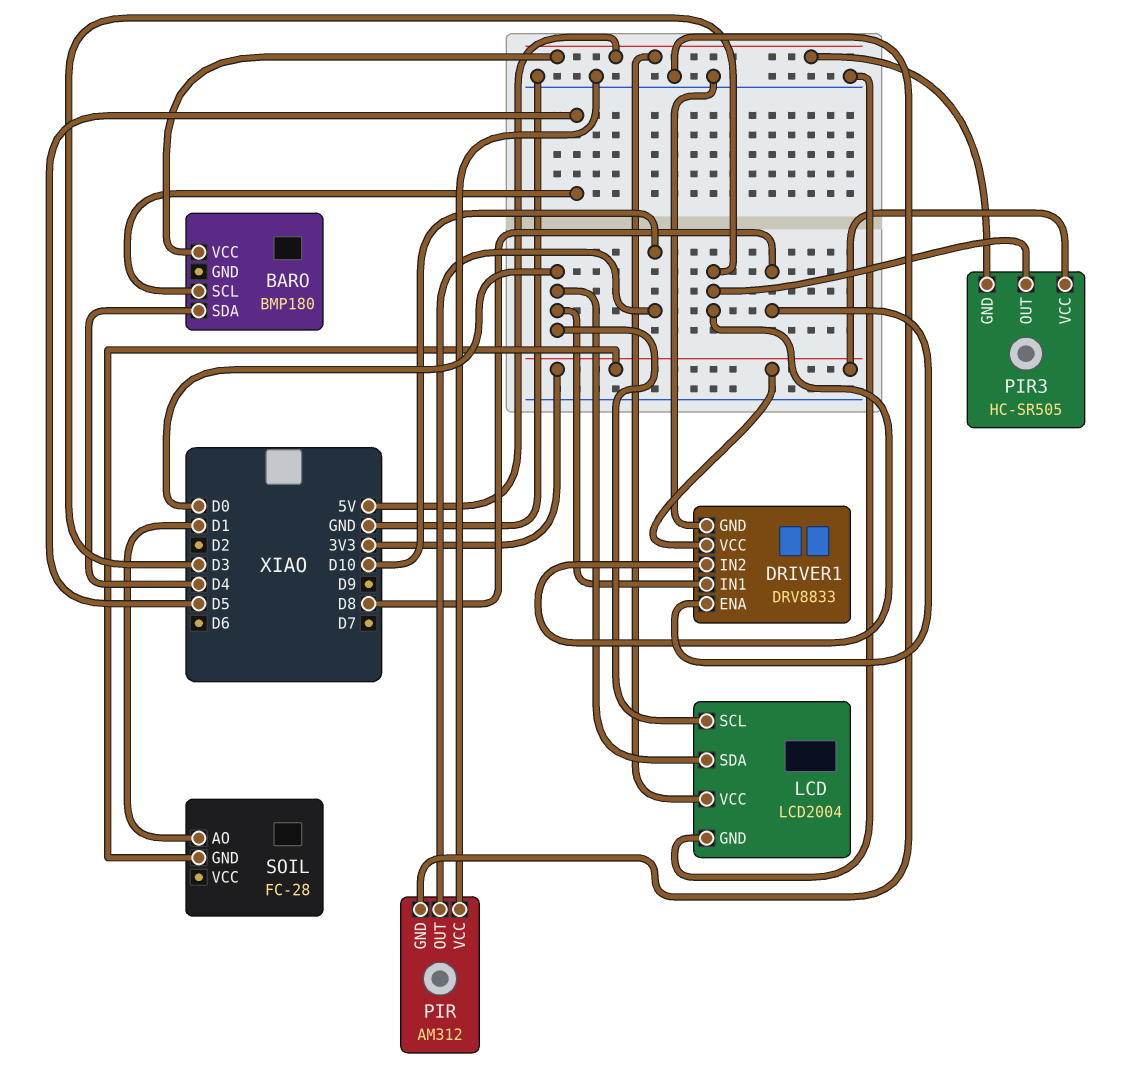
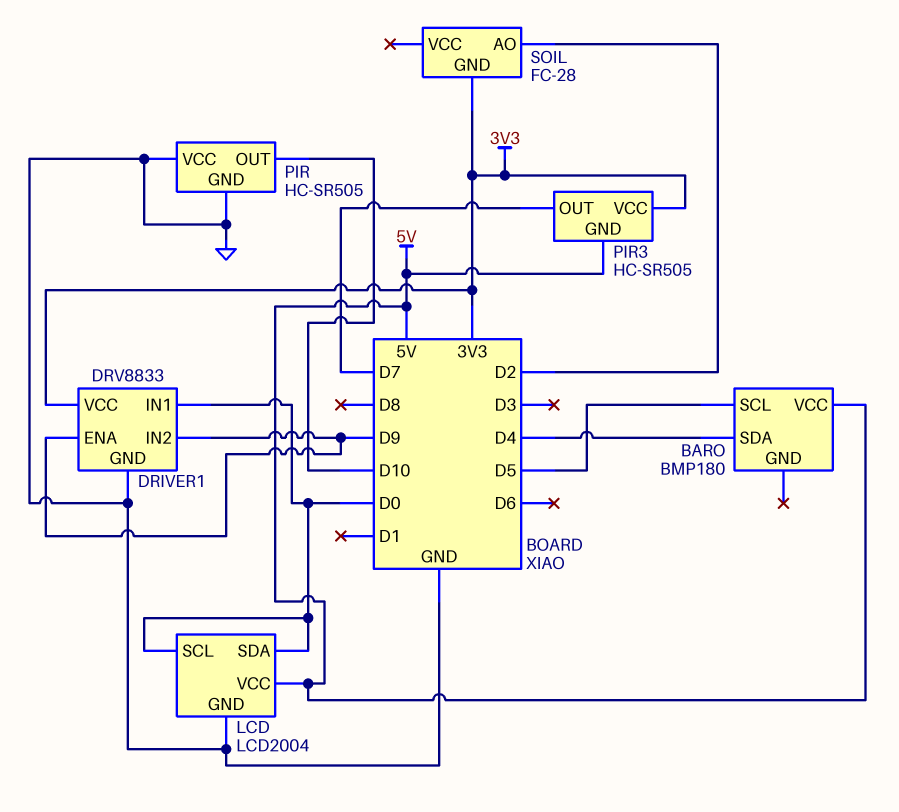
DRIVER1 pin ENA: D8 -> D9
DRIVER1 pin IN2: D3 -> D9
PIR: AM312 -> HC-SR505
PIR3 pin OUT: D3 -> D7
SOIL pin AO: D1 -> D2

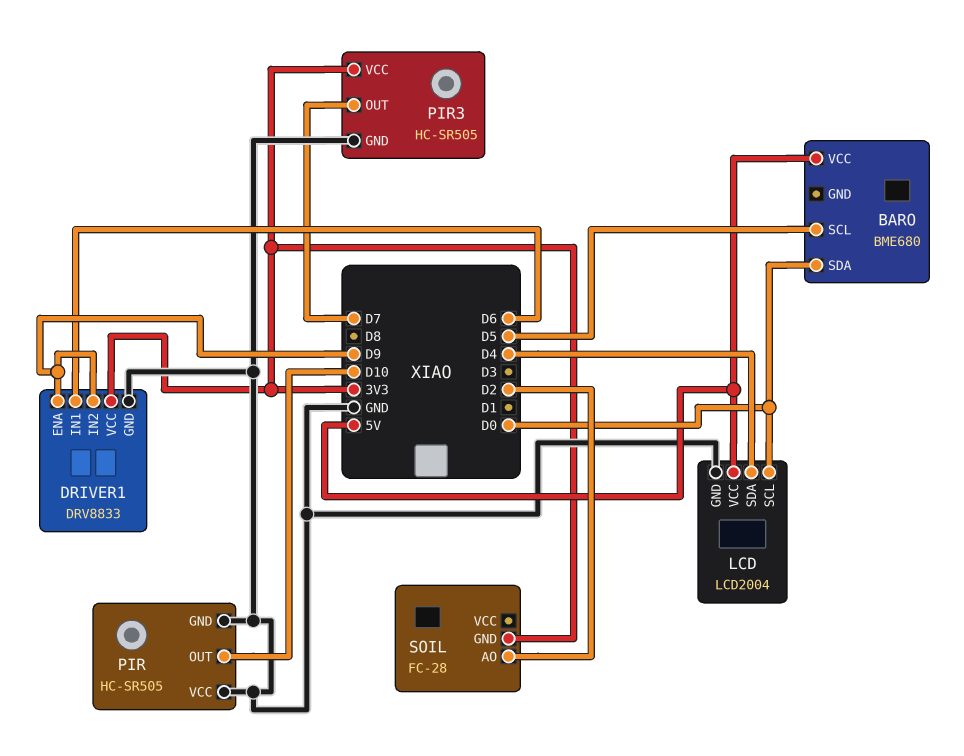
BARO: BMP180 -> BME680
BARO pin SDA: D4 -> D0
DRIVER1 pin IN1: D0 -> D6
LCD pin SDA: D0 -> D4
PIR3 pin GND: 5V -> GND

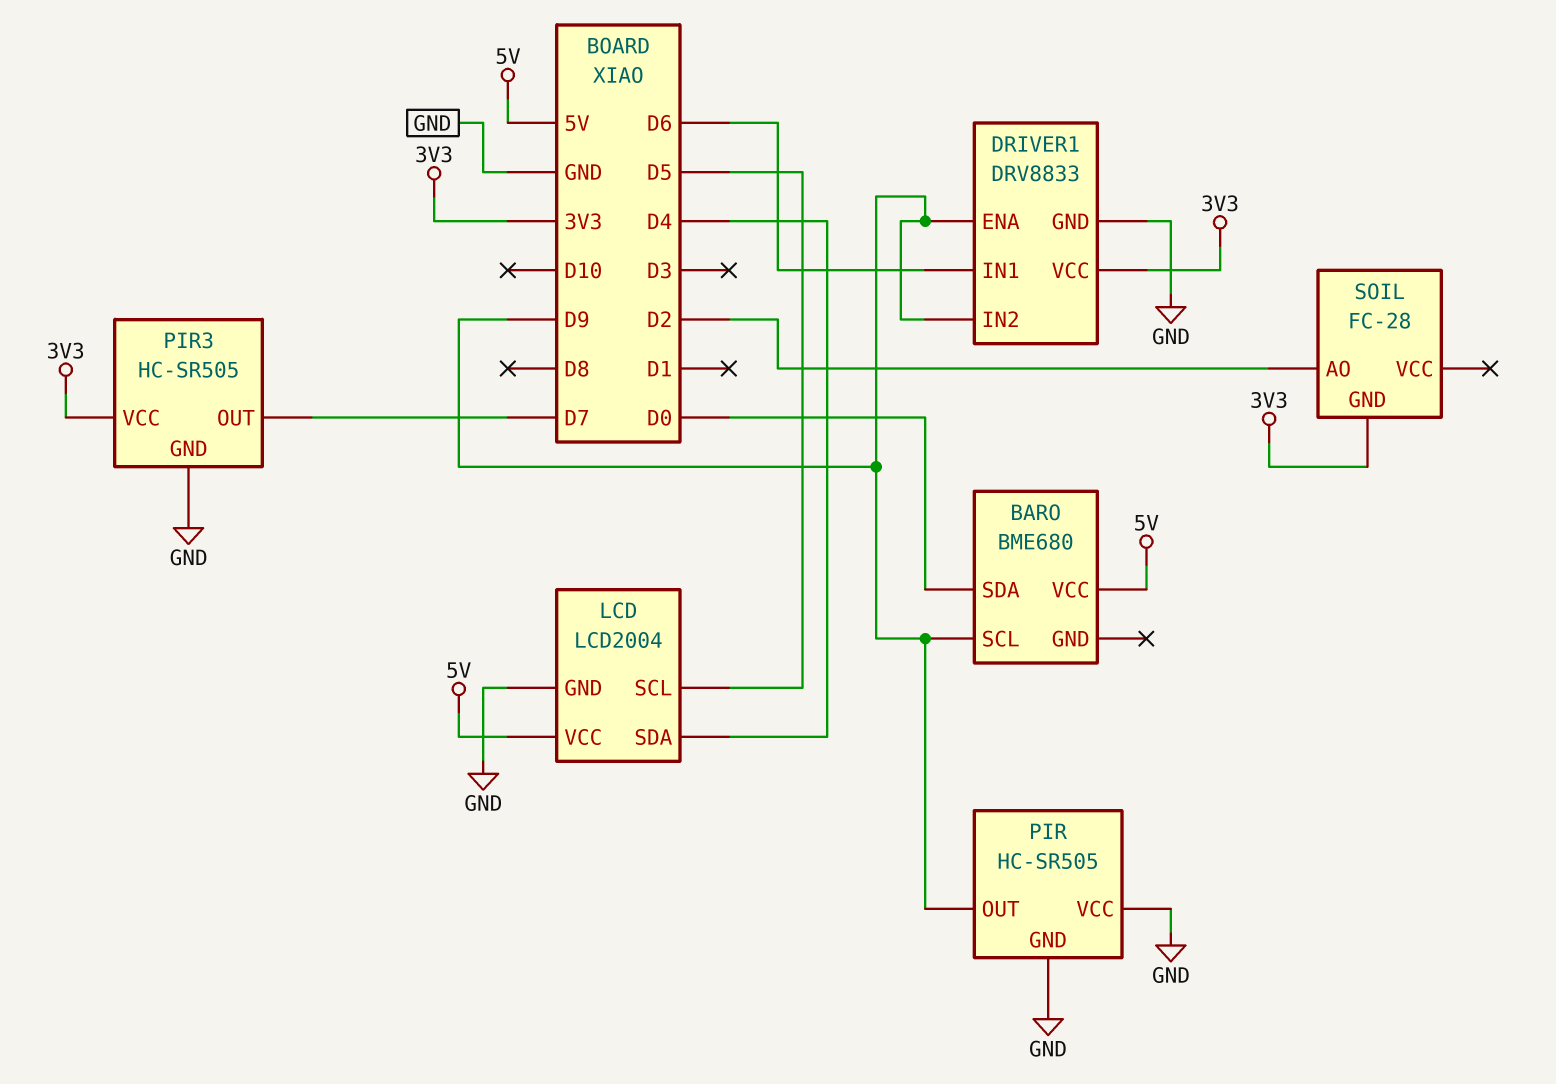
BARO pin SCL: D5 -> D9
LCD pin SCL: D0 -> D5
PIR pin OUT: D10 -> D9

